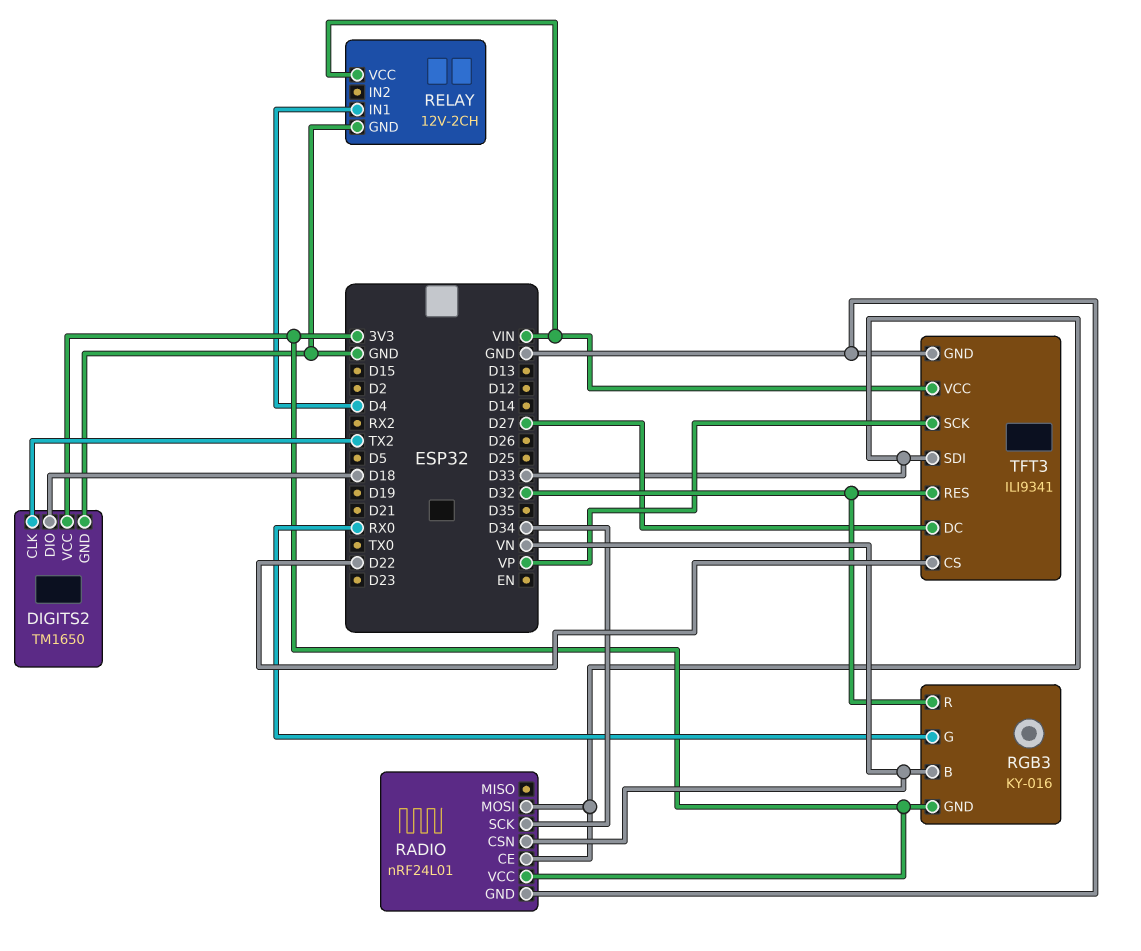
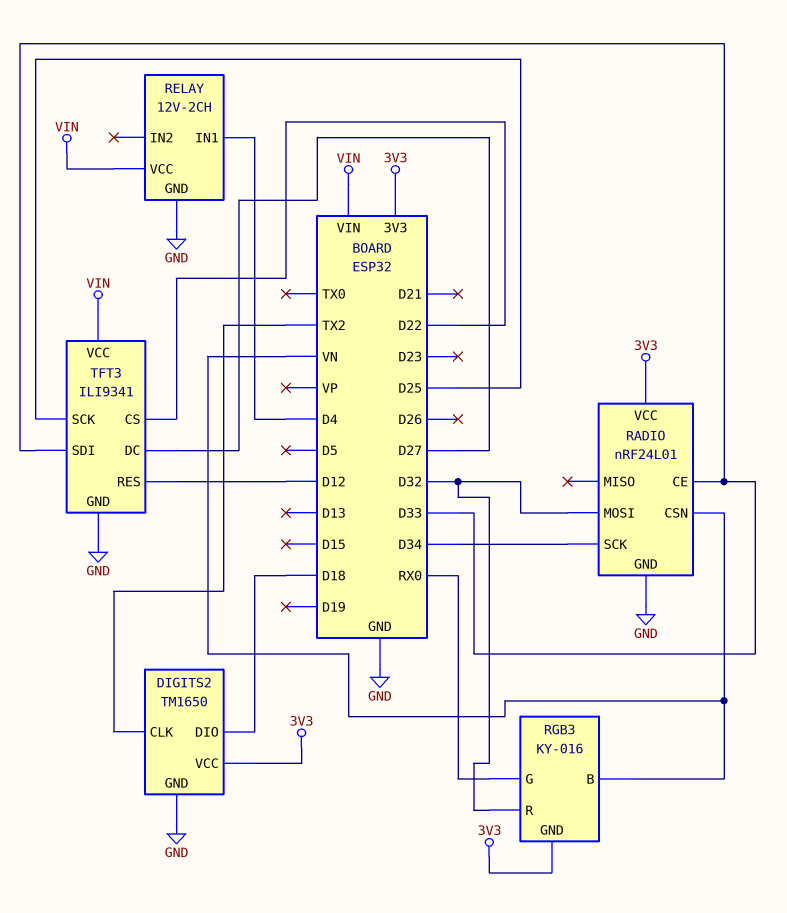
RADIO pin MOSI: D33 -> D32
TFT3 pin RES: D32 -> D12
TFT3 pin SCK: VP -> D25

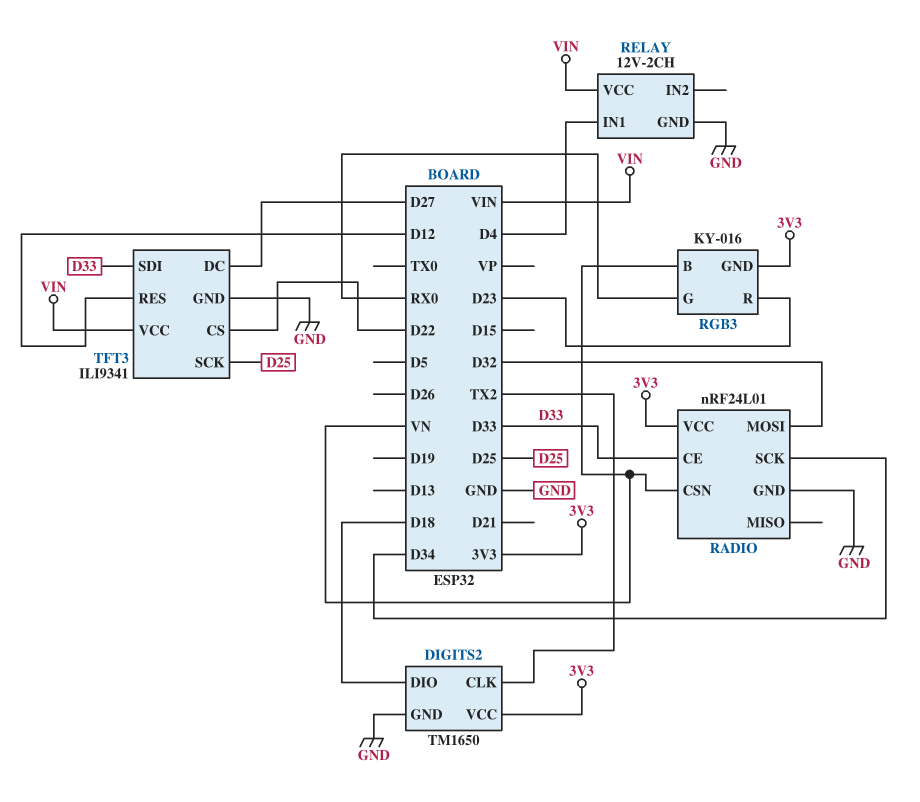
RGB3 pin R: D32 -> D23

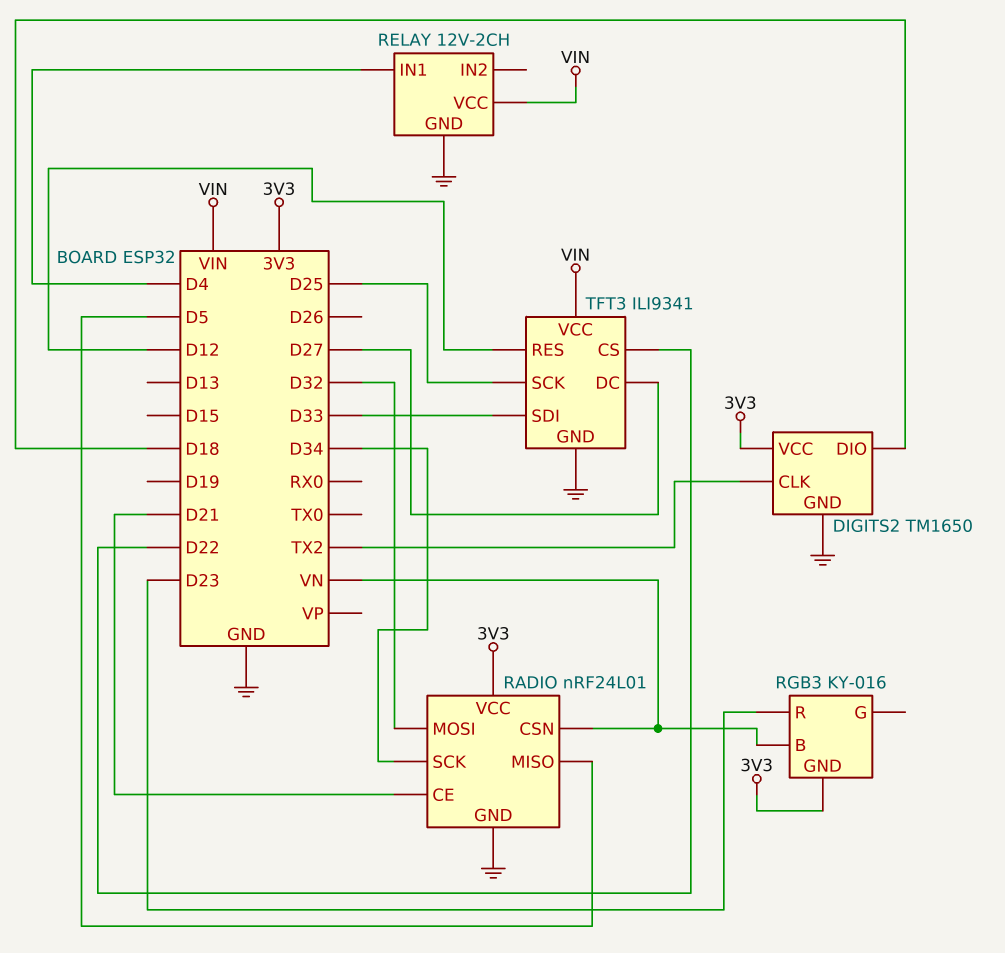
RADIO pin CE: D33 -> D21
RADIO pin MISO: none -> D5
RGB3 pin G: RX0 -> none

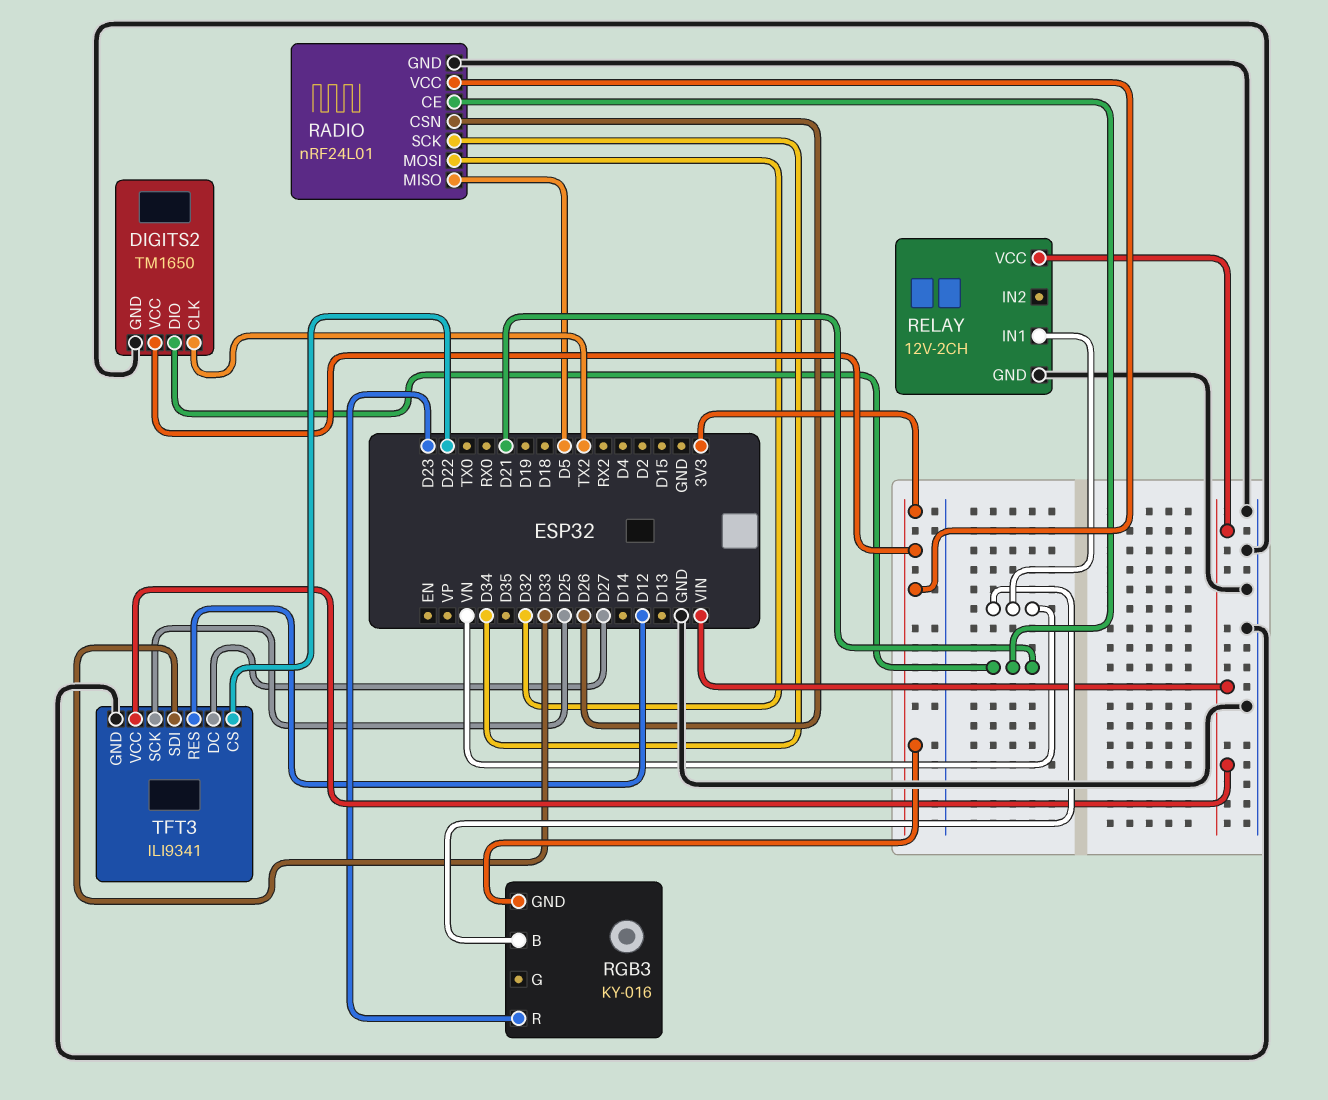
DIGITS2 pin DIO: D18 -> D21
RADIO pin CSN: VN -> D26
RELAY pin IN1: D4 -> VN

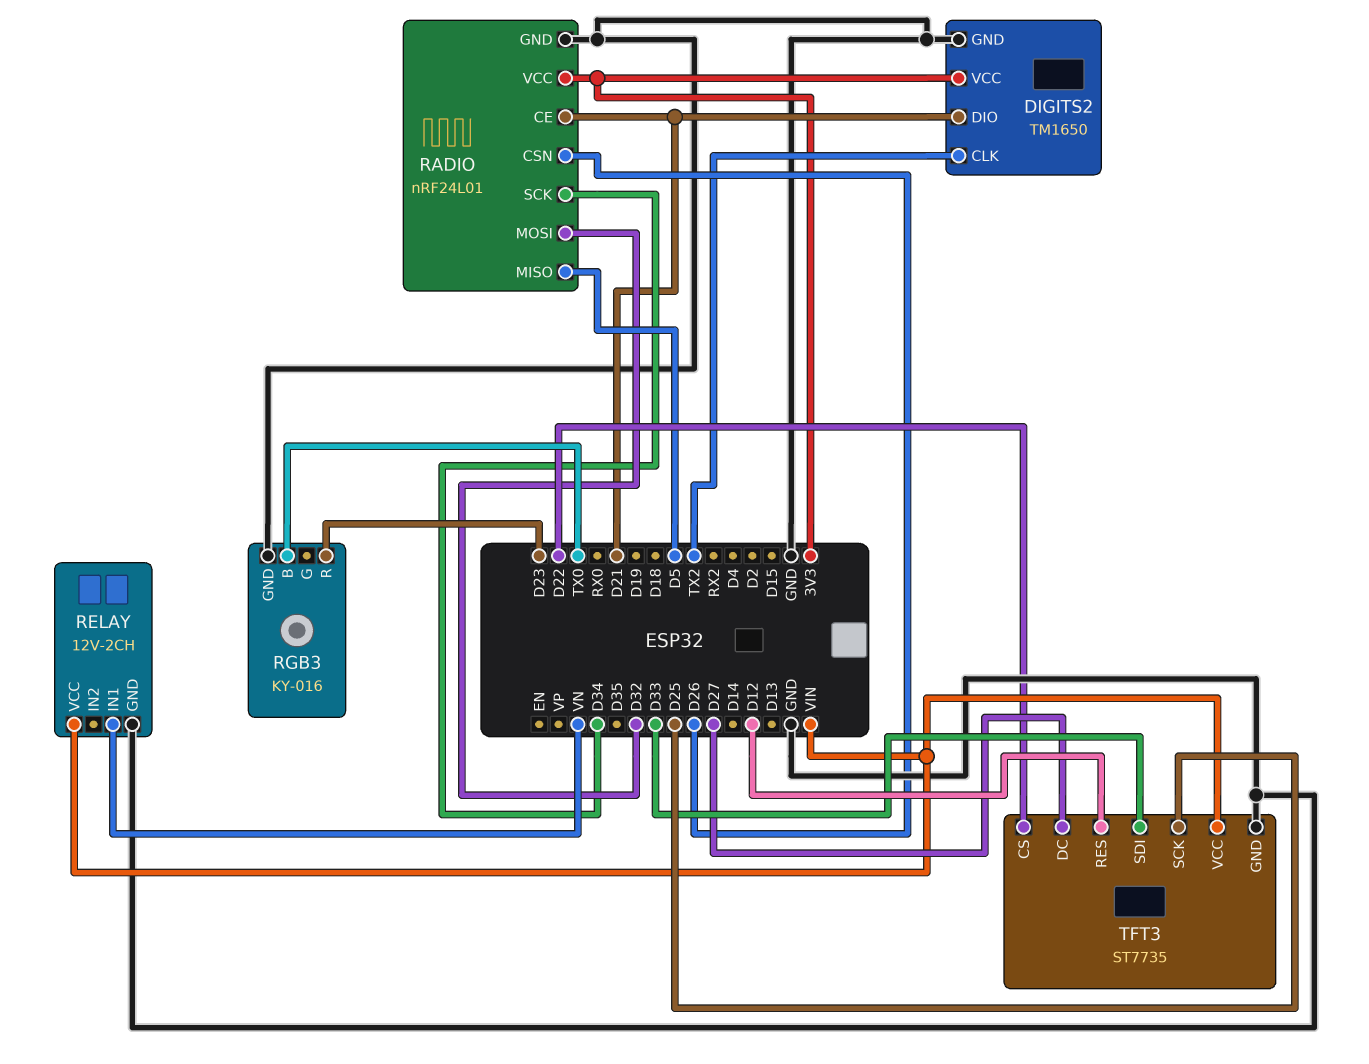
RGB3 pin B: VN -> TX0
RGB3 pin GND: 3V3 -> GND
TFT3: ILI9341 -> ST7735

